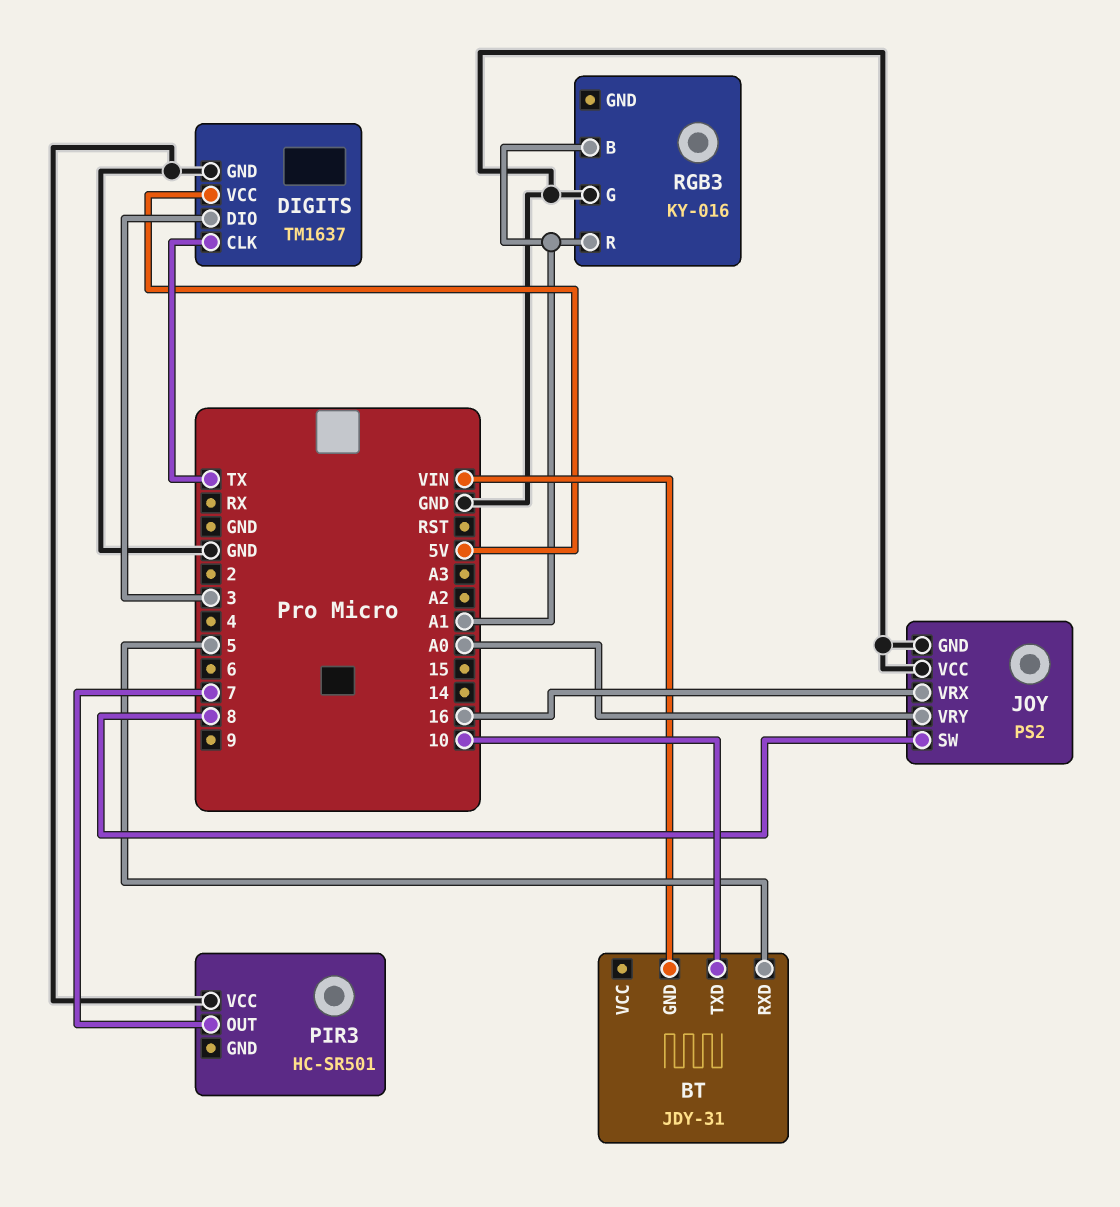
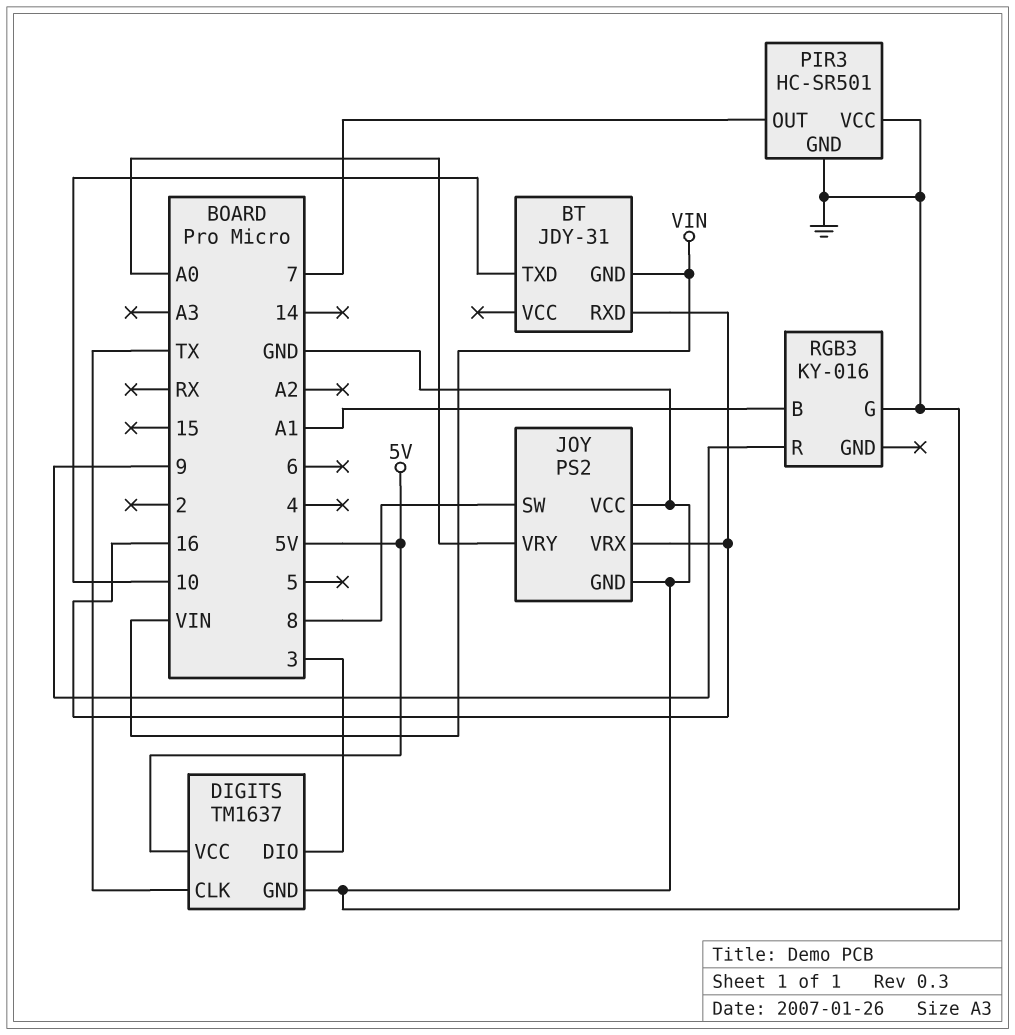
BT pin RXD: 5 -> 16
PIR3 pin GND: none -> GND
RGB3 pin R: A1 -> 9

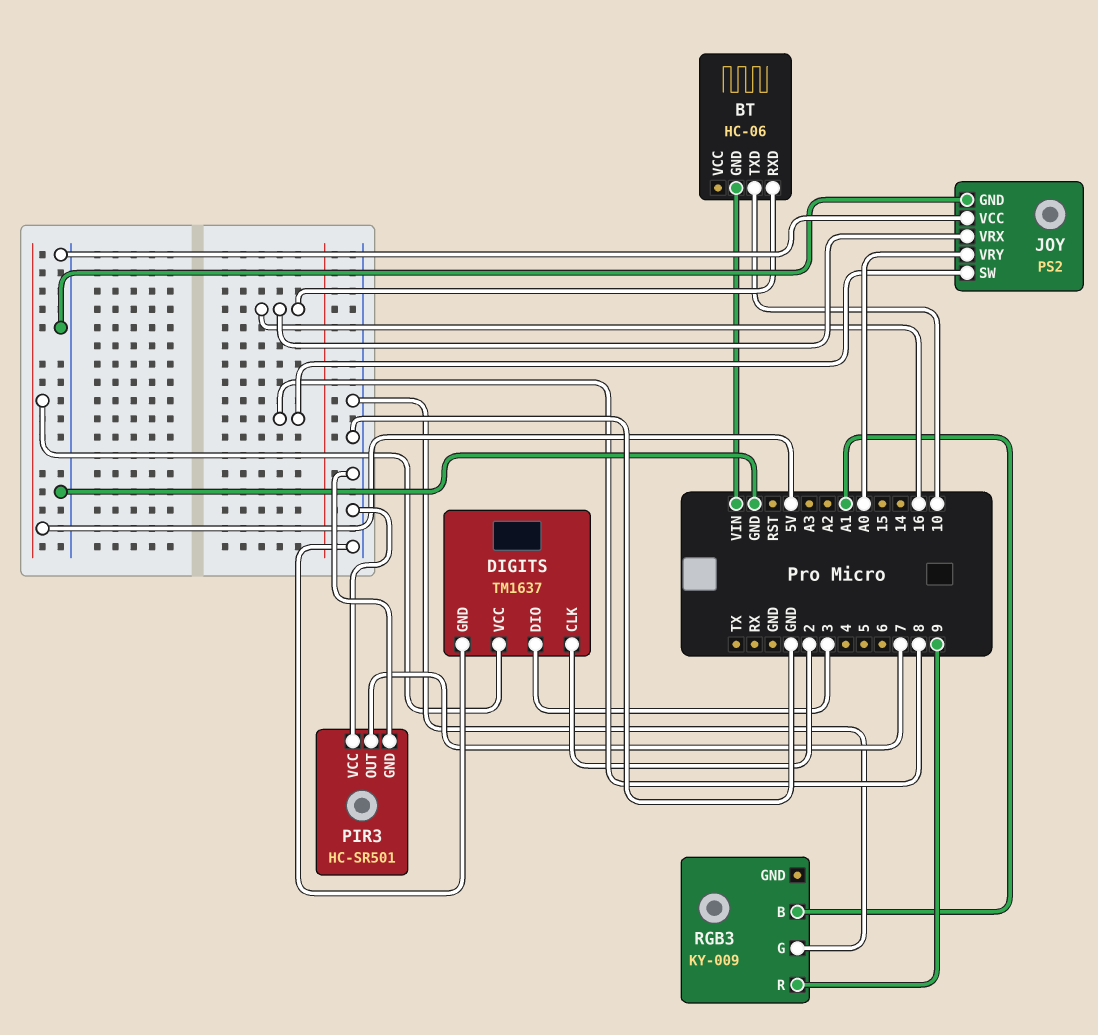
BT: JDY-31 -> HC-06
DIGITS pin CLK: TX -> 2
RGB3: KY-016 -> KY-009

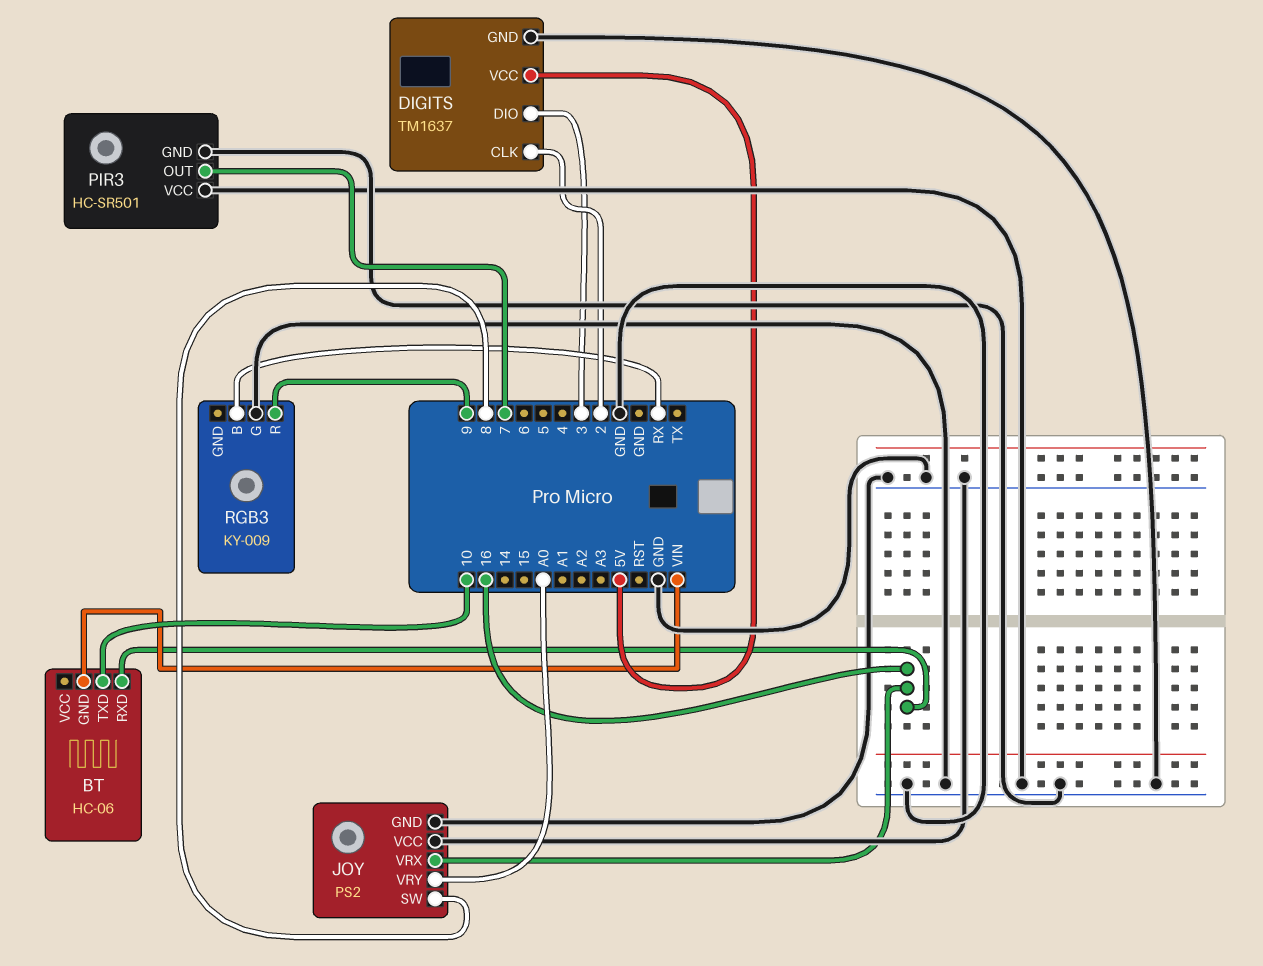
RGB3 pin B: A1 -> RX

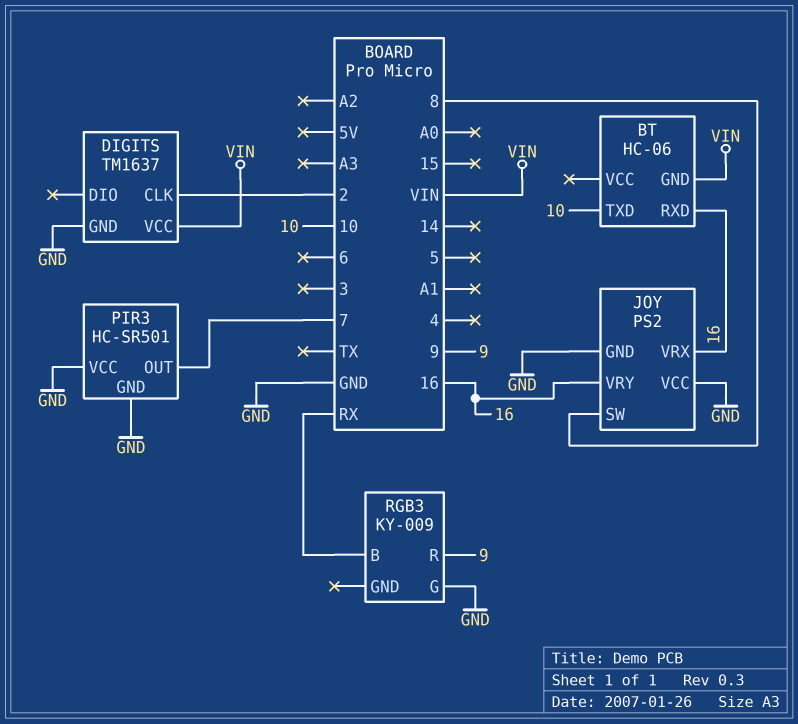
DIGITS pin DIO: 3 -> none
DIGITS pin VCC: 5V -> VIN
JOY pin VRY: A0 -> 16

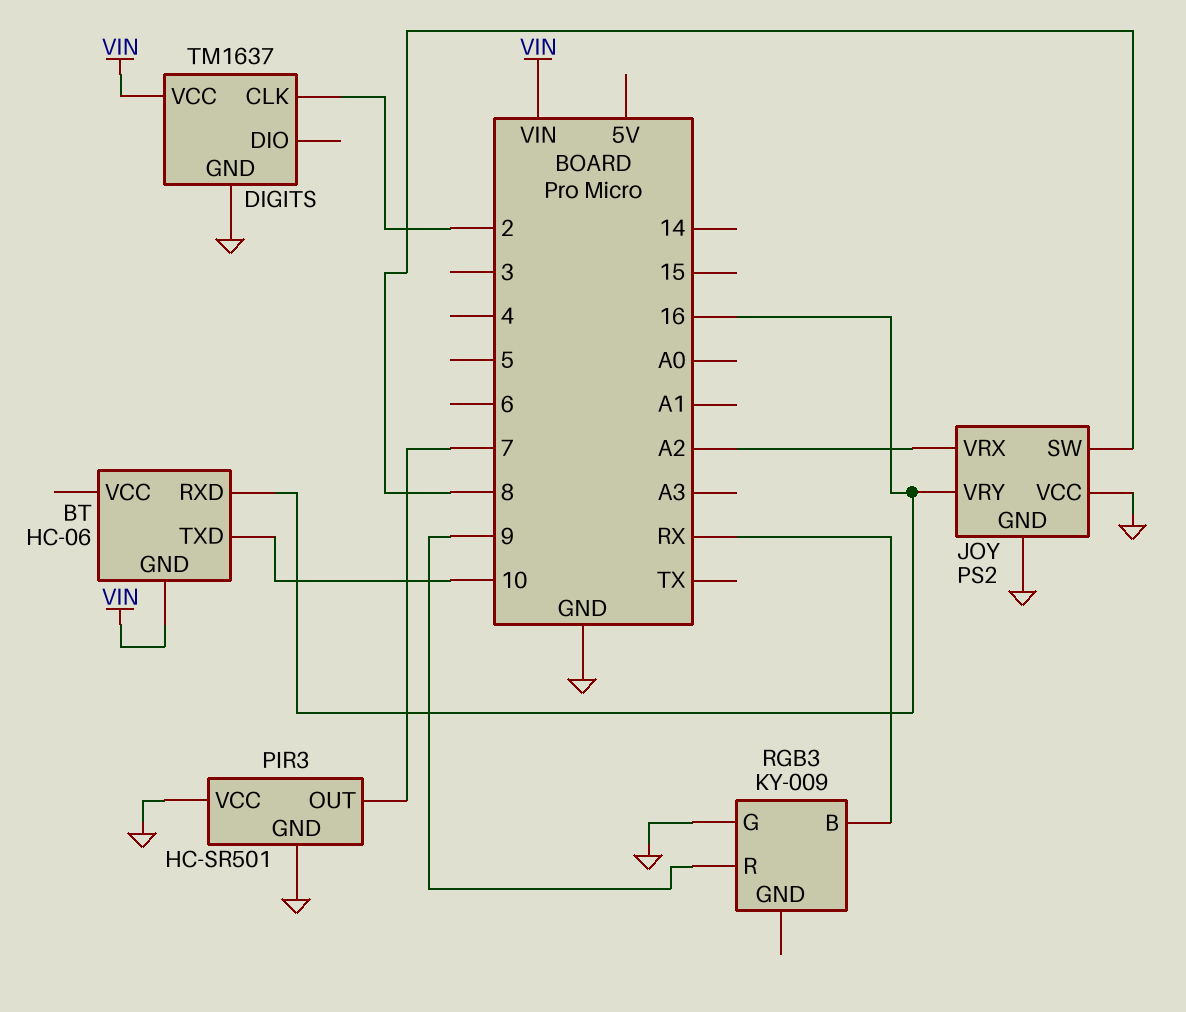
JOY pin VRX: 16 -> A2

